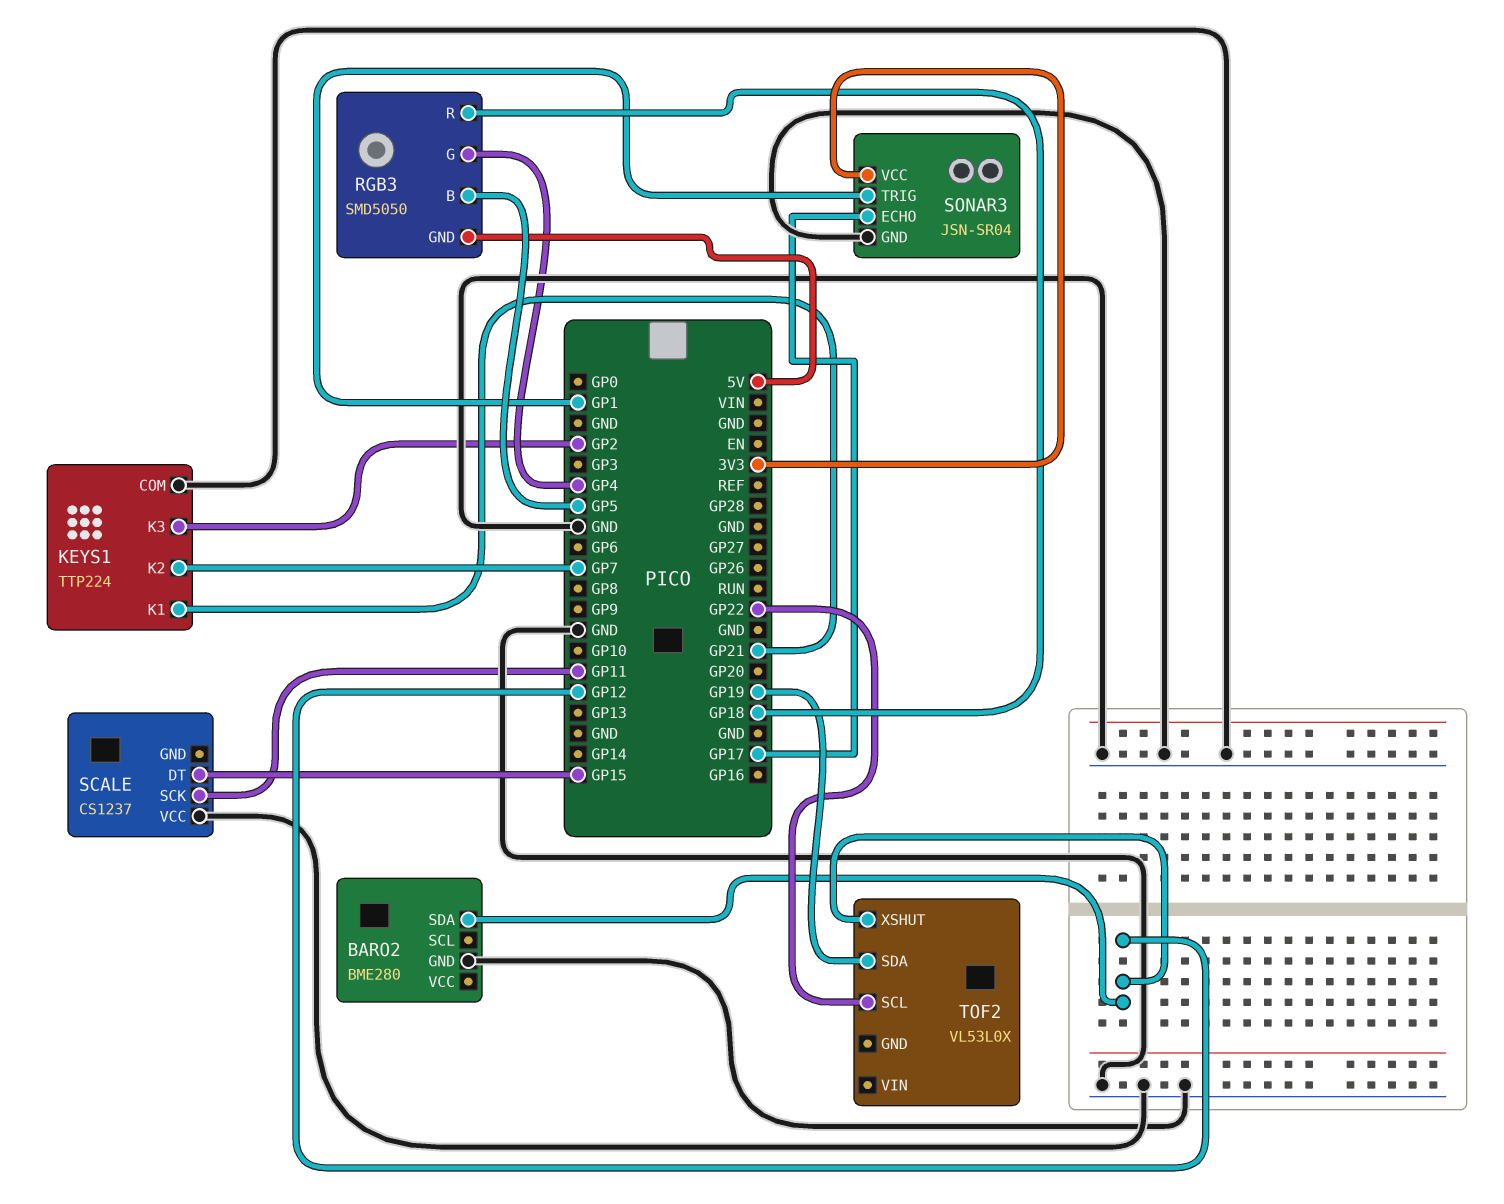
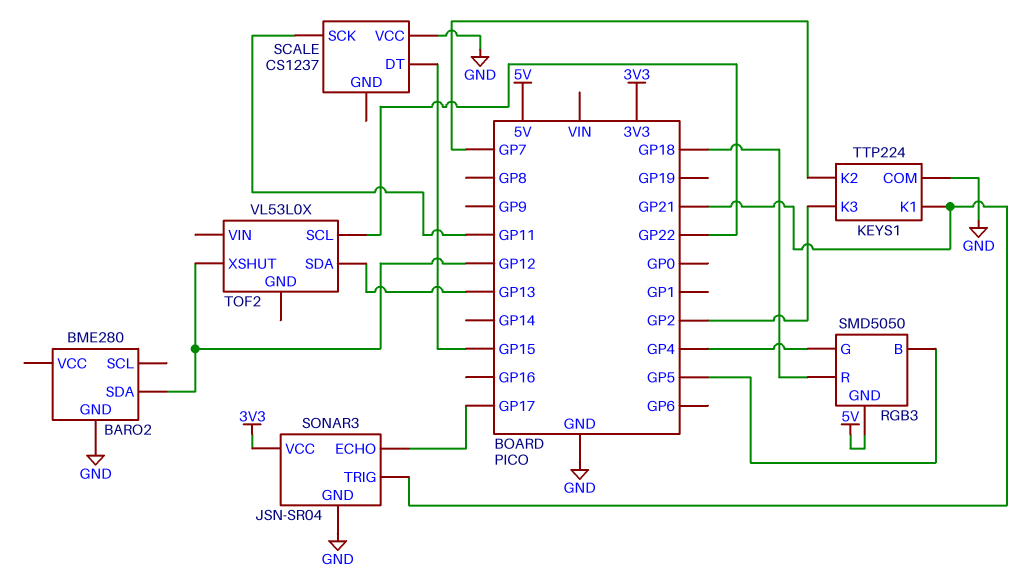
SONAR3 pin TRIG: GP1 -> GP21
TOF2 pin SDA: GP19 -> GP13

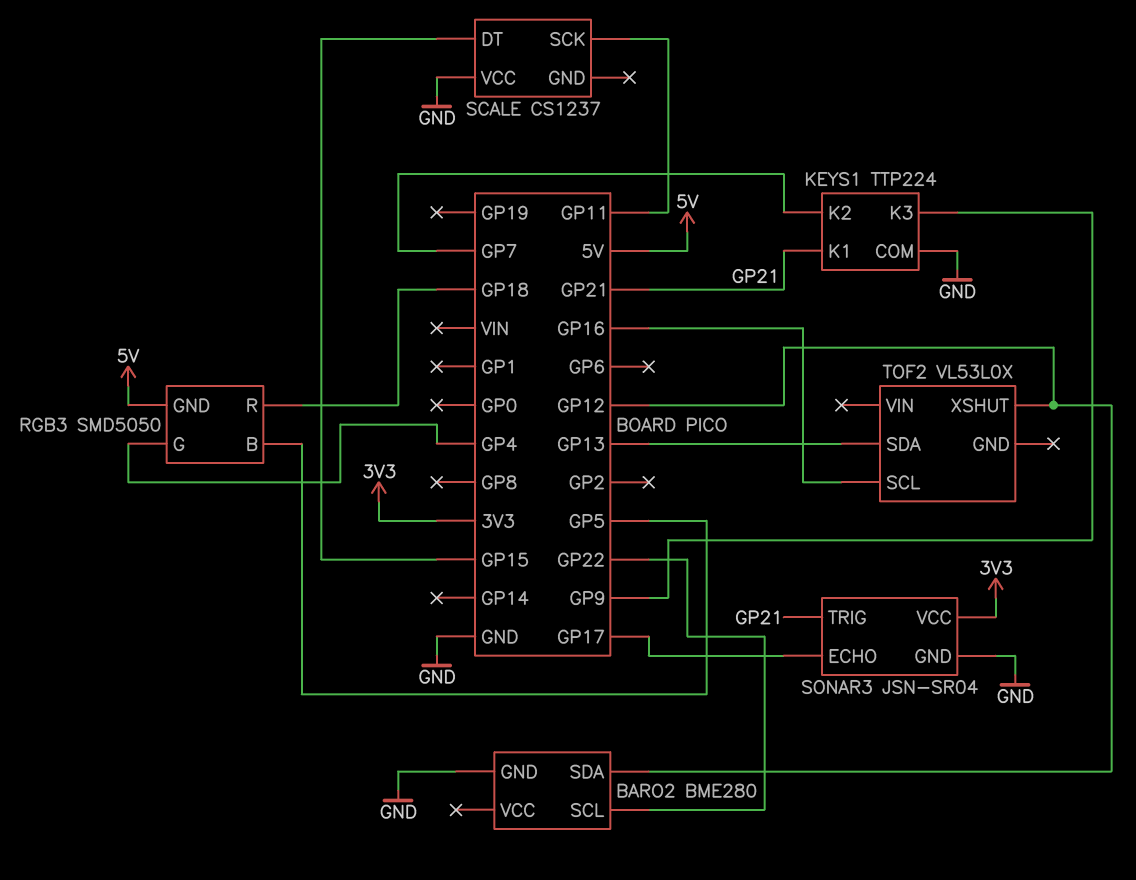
BARO2 pin SCL: none -> GP22
KEYS1 pin K3: GP2 -> GP9
TOF2 pin SCL: GP22 -> GP16

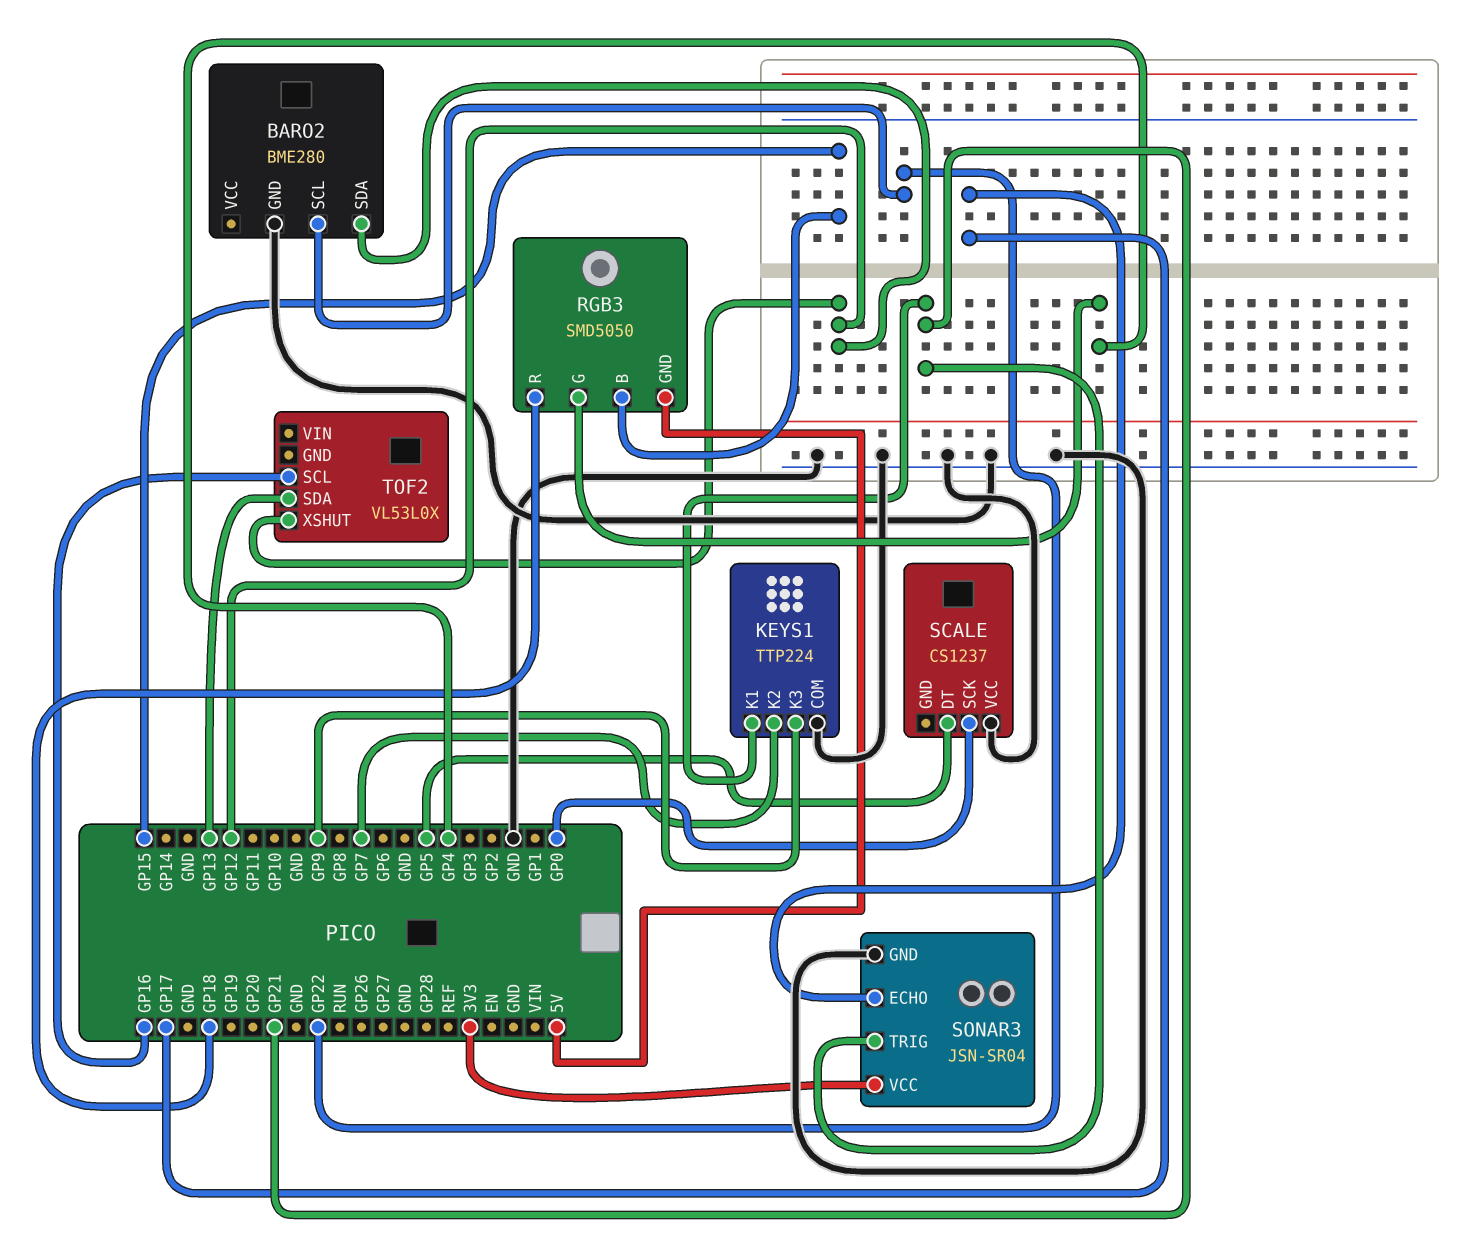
RGB3 pin B: GP5 -> GP15
SCALE pin DT: GP15 -> GP5
SCALE pin SCK: GP11 -> GP0

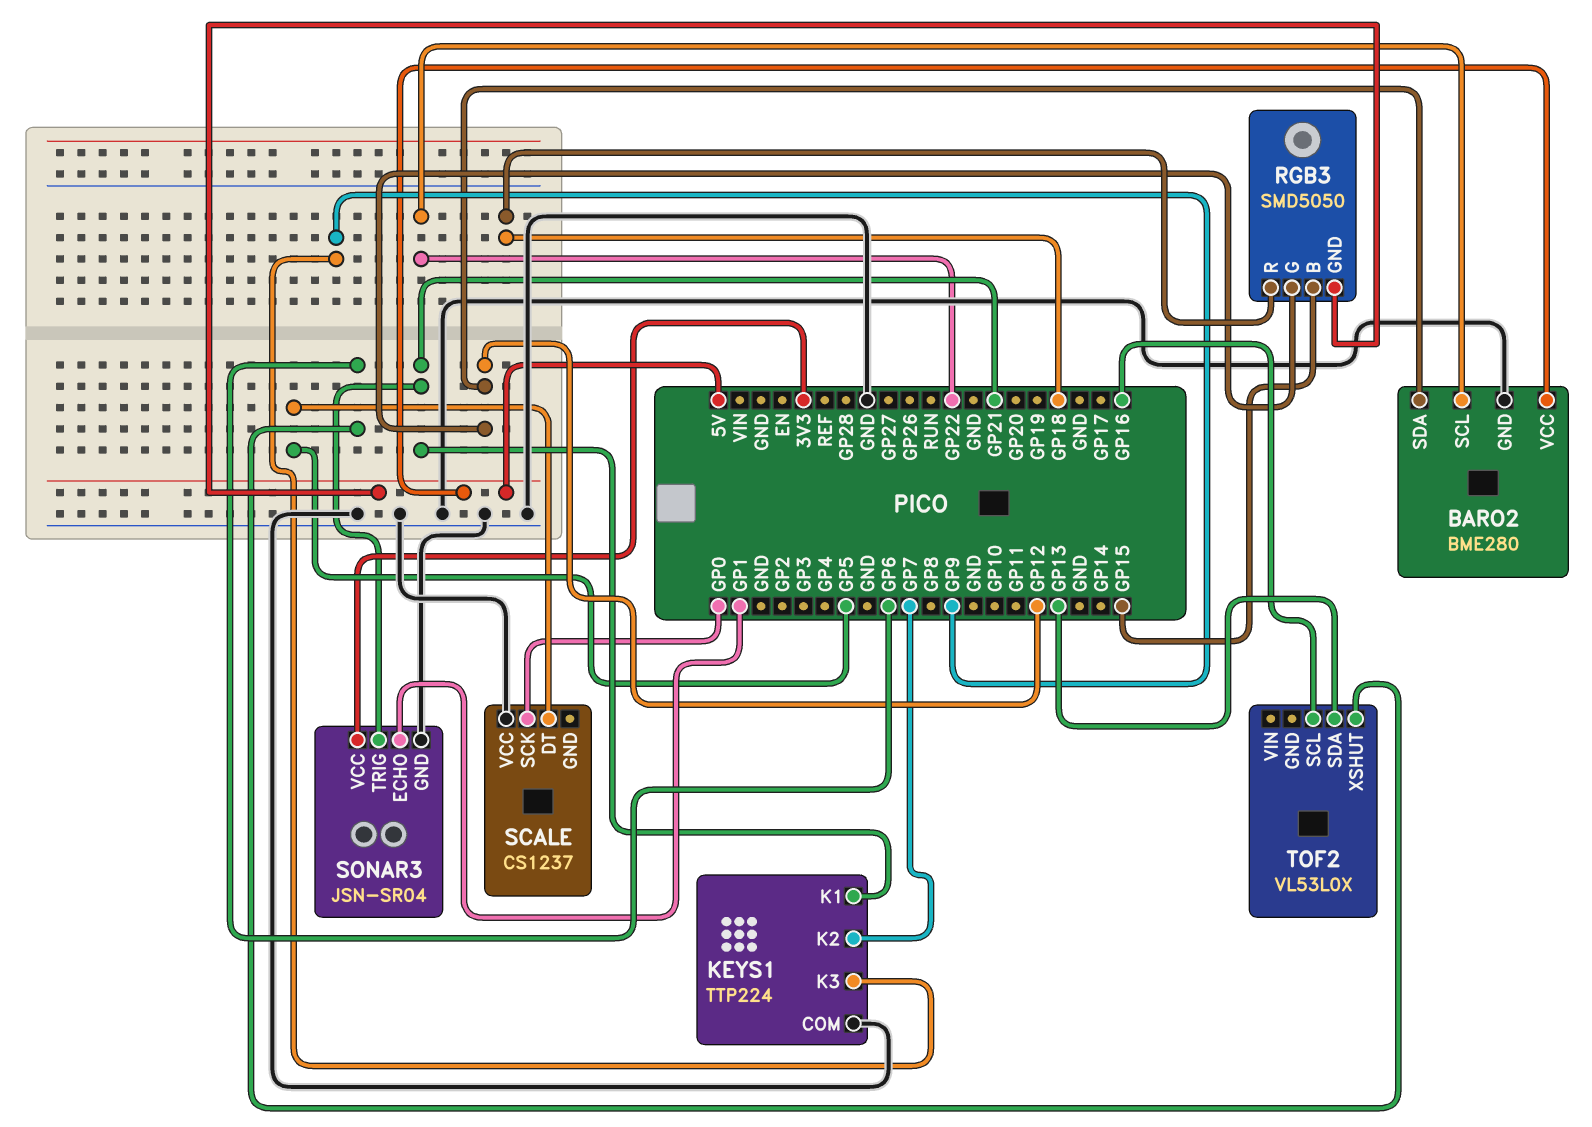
BARO2 pin VCC: none -> 5V
RGB3 pin G: GP4 -> GP12
SONAR3 pin ECHO: GP17 -> GP1
TOF2 pin XSHUT: GP12 -> GP6

